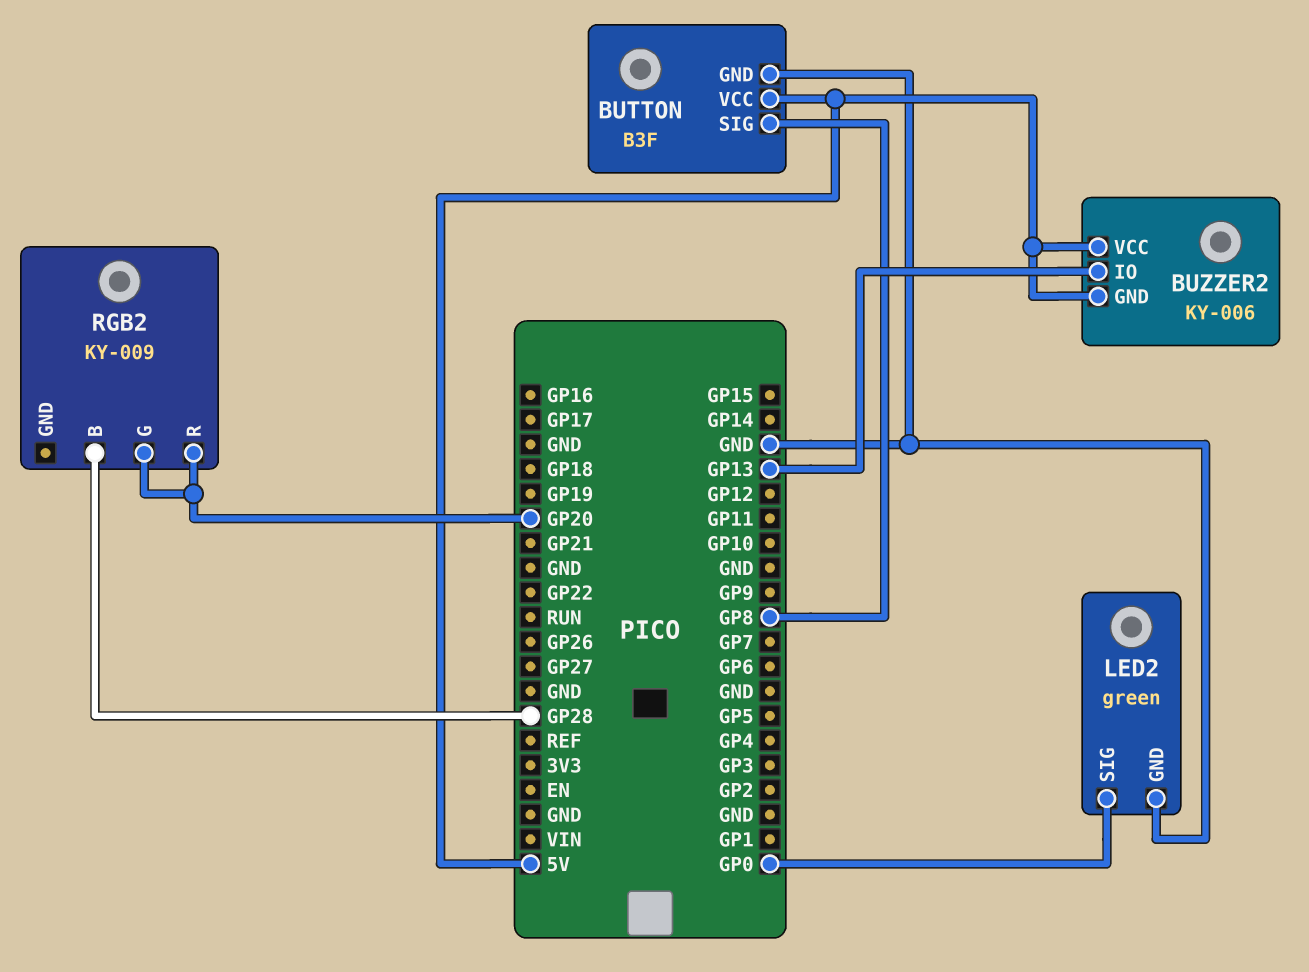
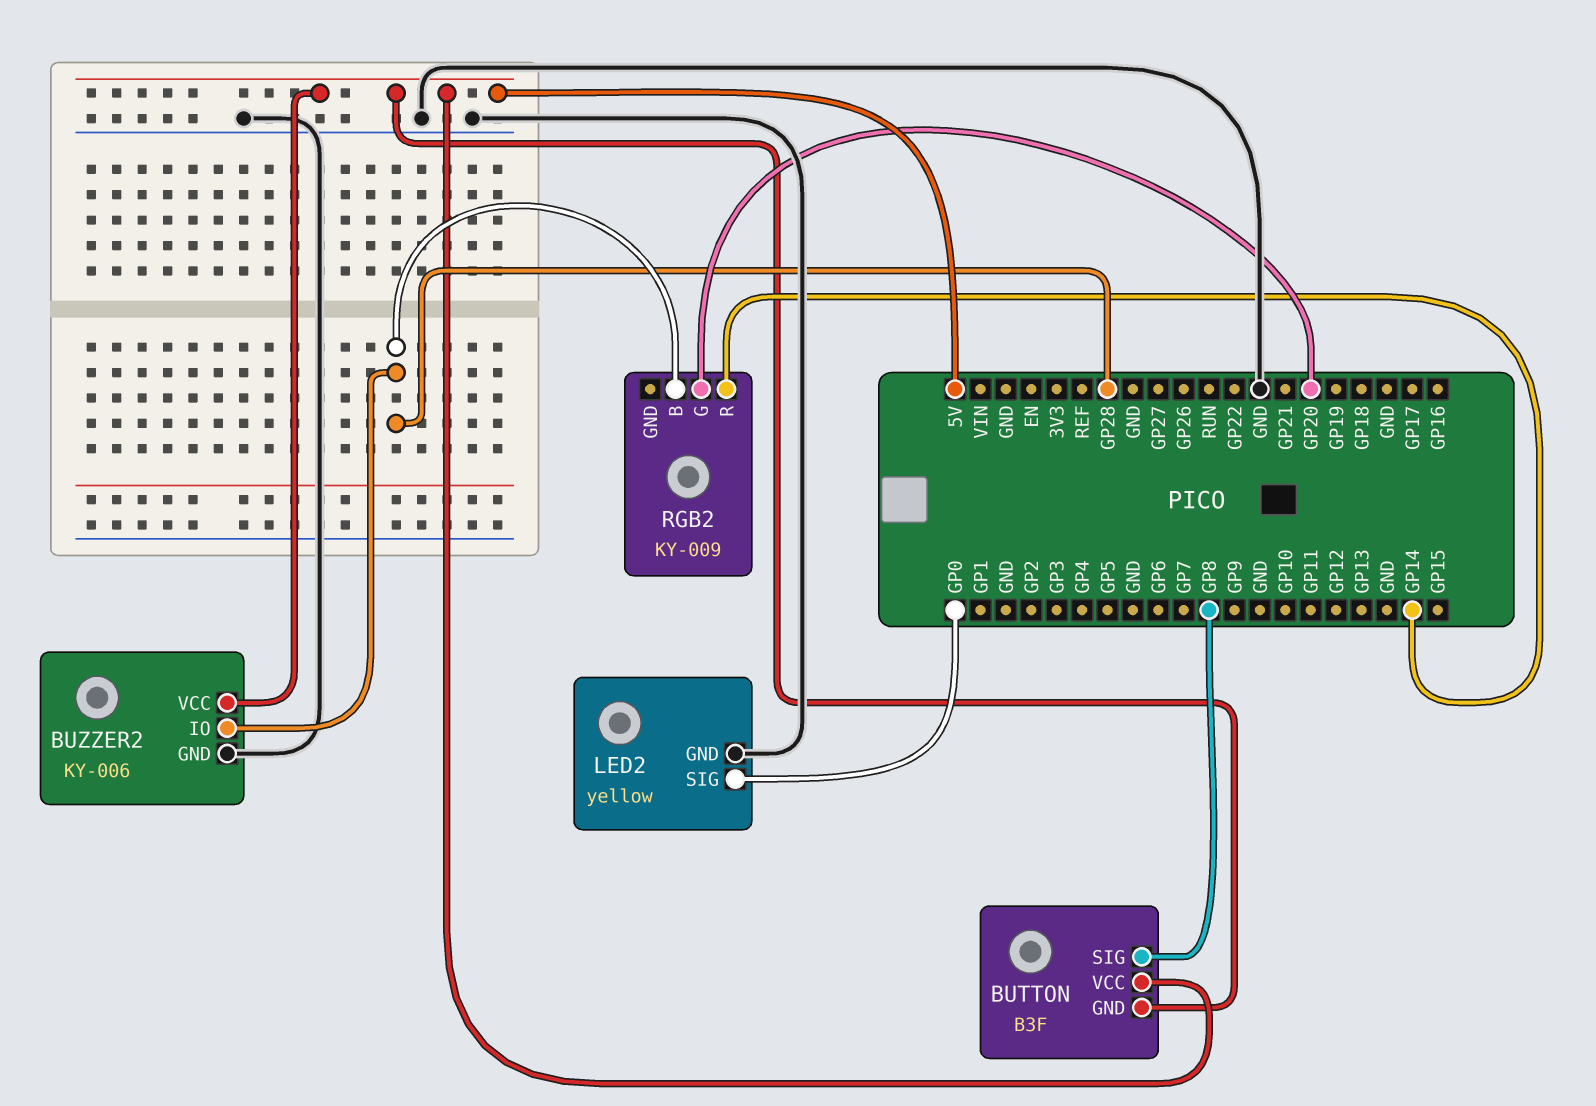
BUTTON pin GND: GND -> 5V
BUZZER2 pin GND: 5V -> GND
BUZZER2 pin IO: GP13 -> GP28
LED2: green -> yellow
RGB2 pin R: GP20 -> GP14

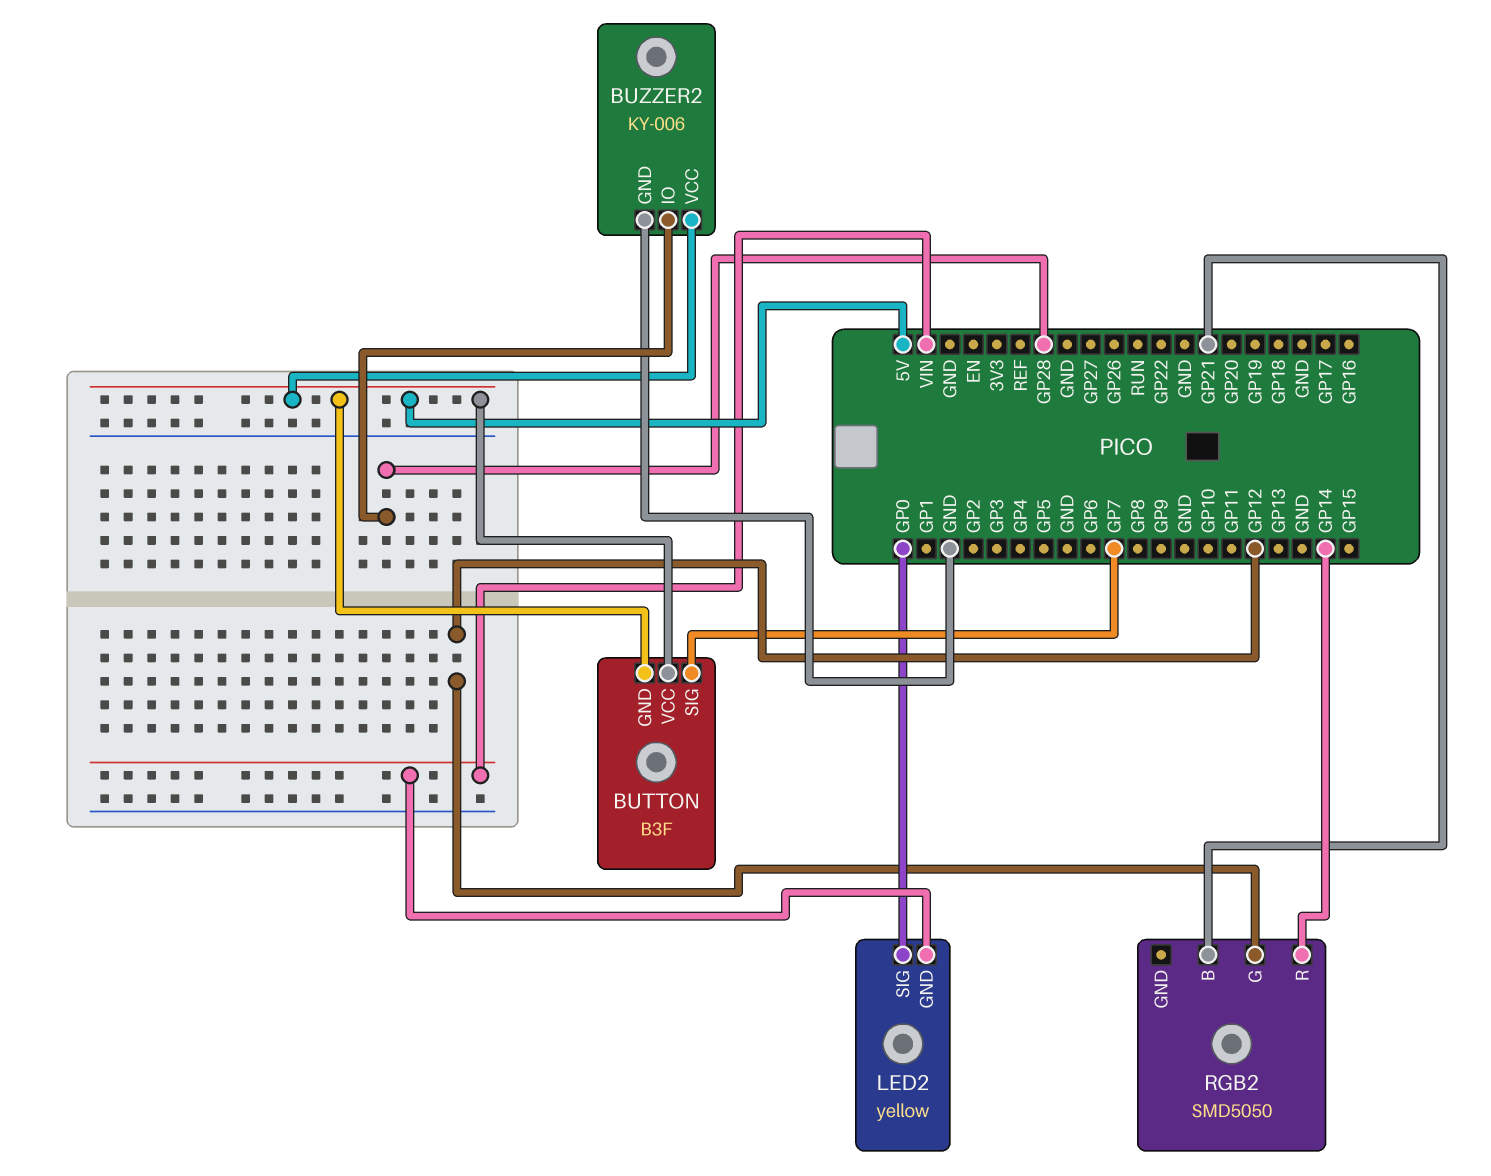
BUTTON pin SIG: GP8 -> GP7
LED2 pin GND: GND -> VIN
RGB2: KY-009 -> SMD5050
RGB2 pin B: GP28 -> GP21
RGB2 pin G: GP20 -> GP12

